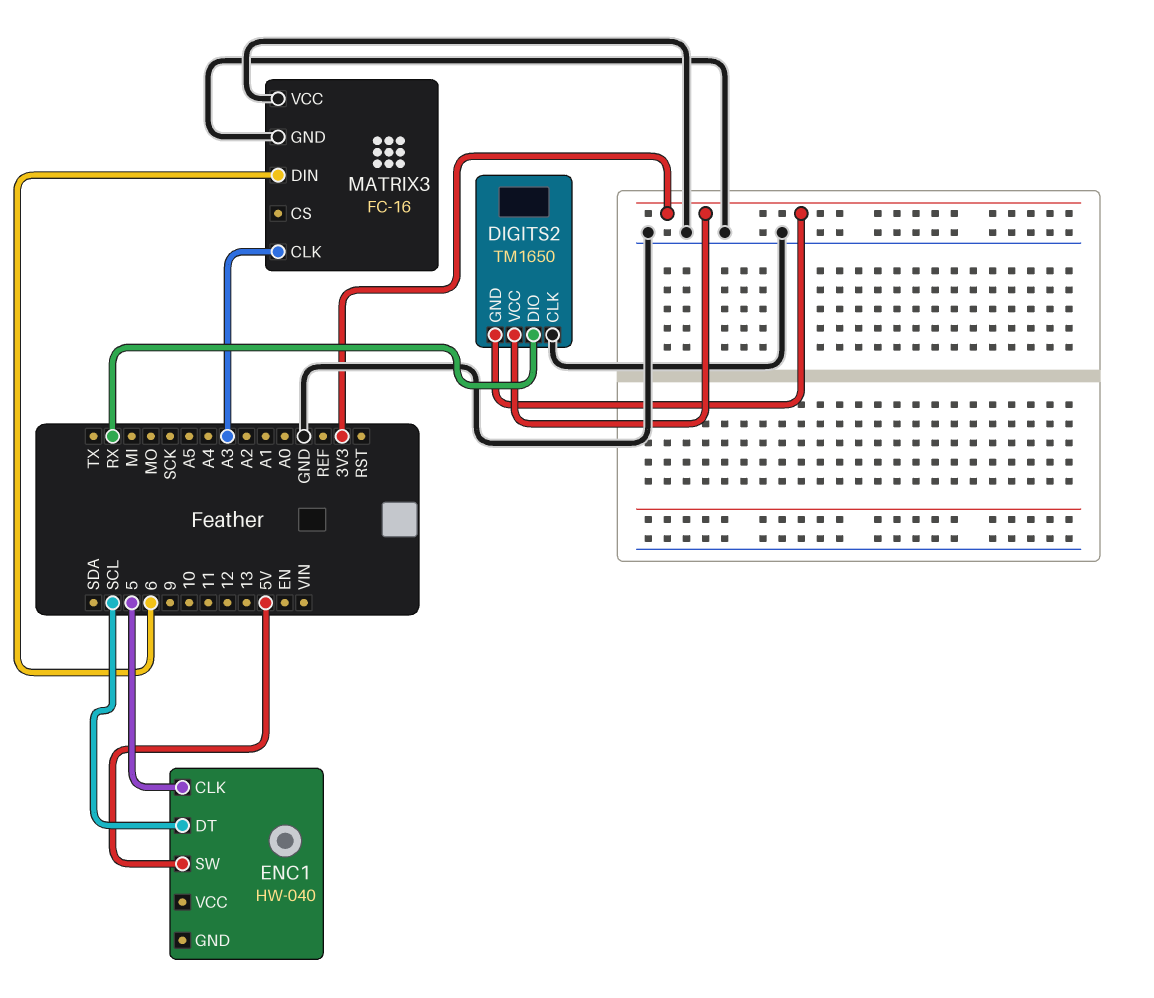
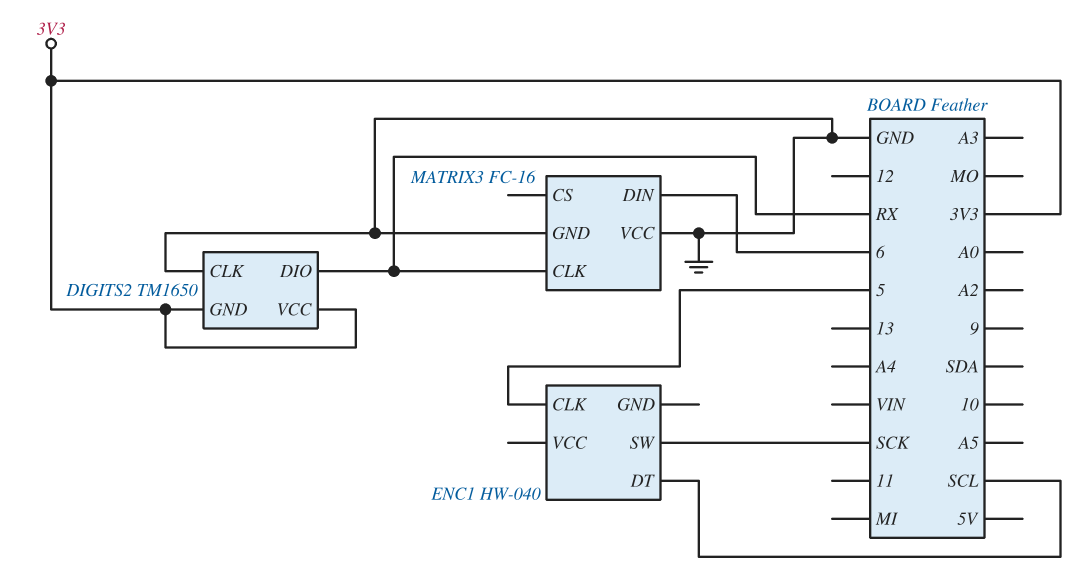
ENC1 pin SW: 5V -> SCK
MATRIX3 pin CLK: A3 -> RX

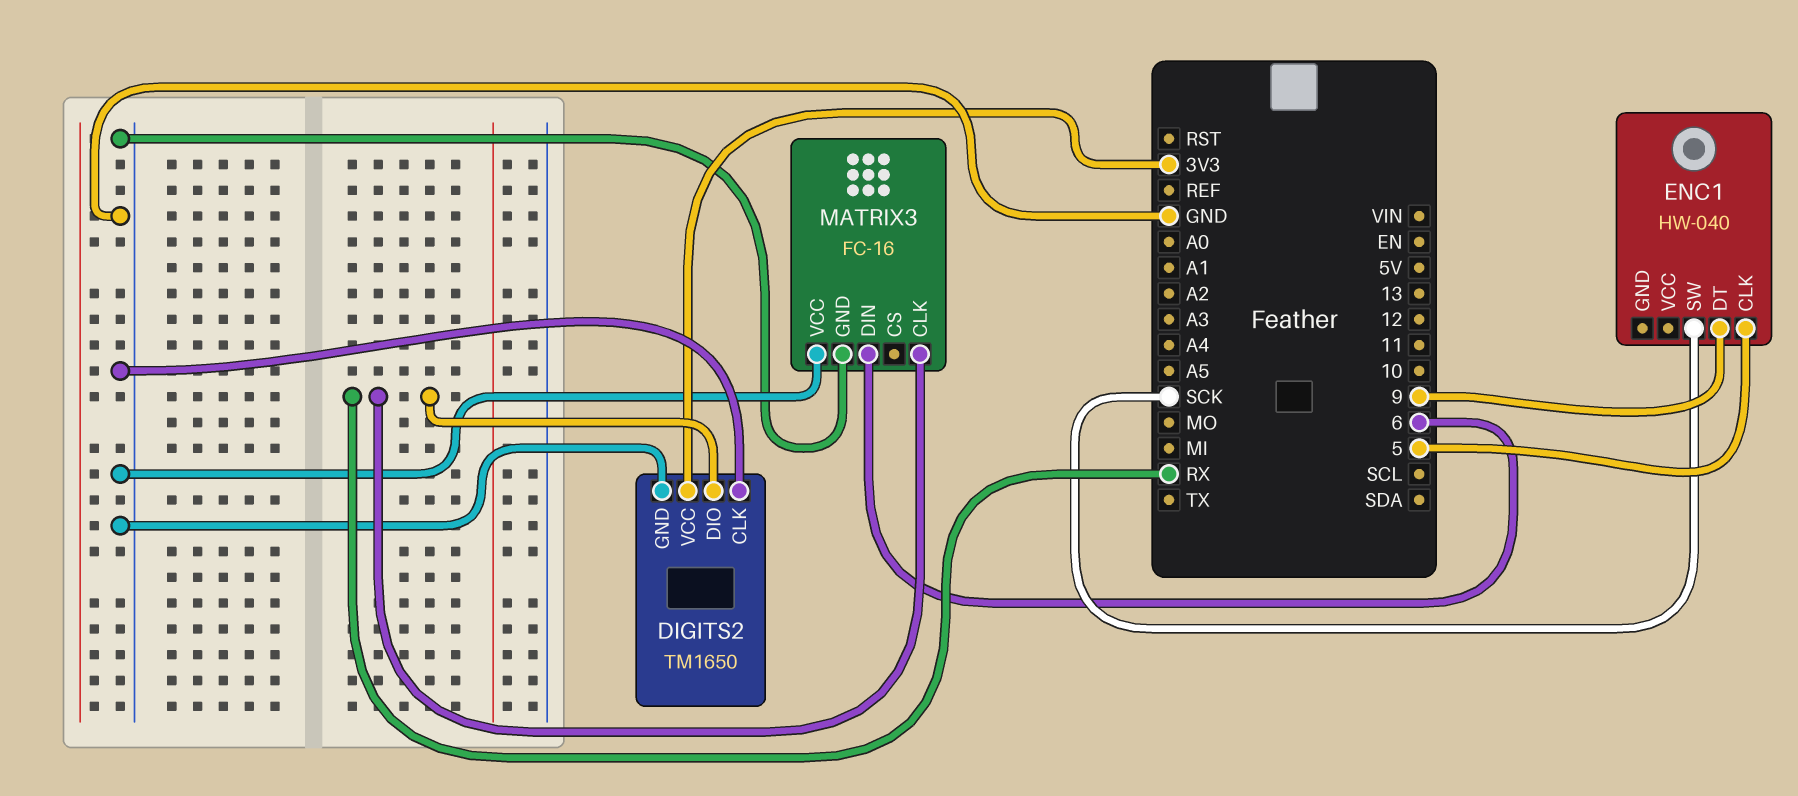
DIGITS2 pin GND: 3V3 -> GND
ENC1 pin DT: SCL -> 9

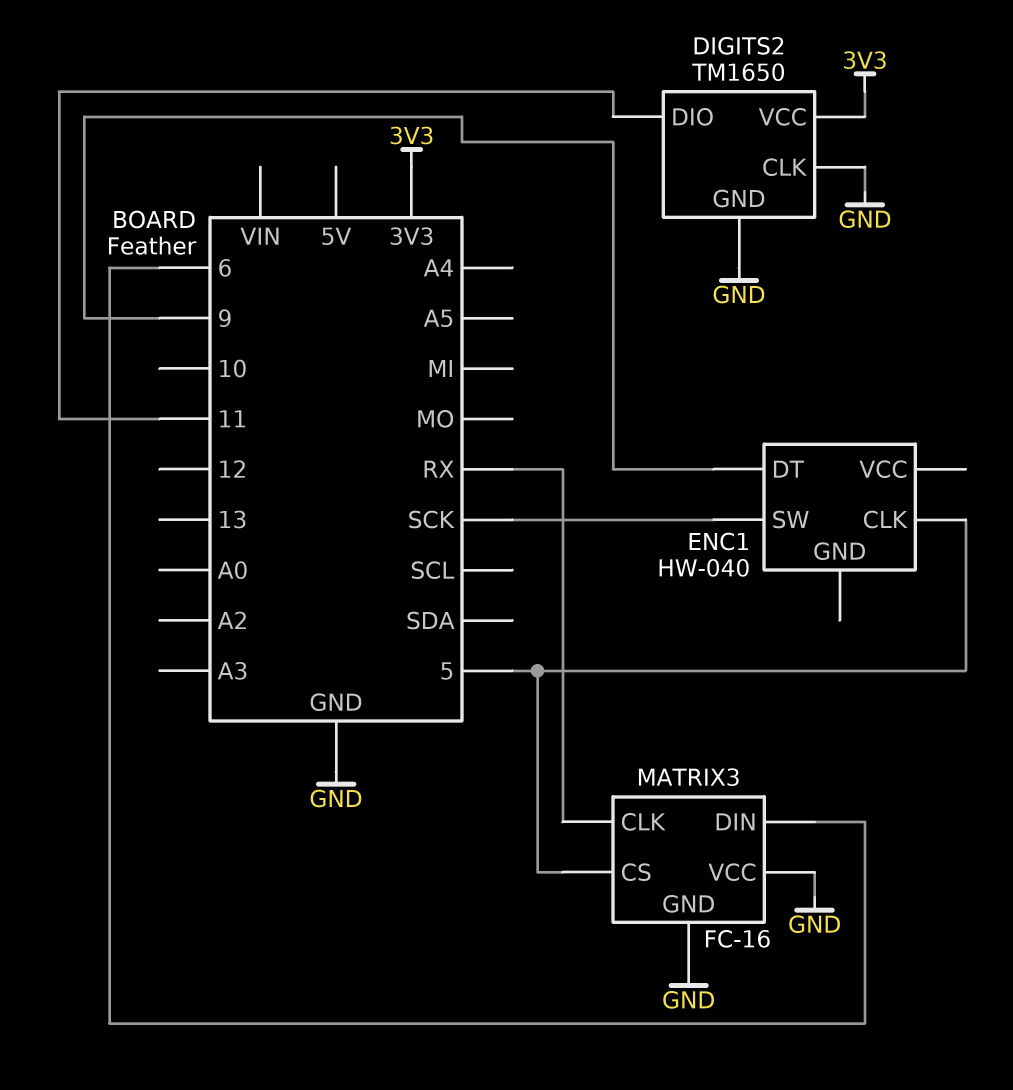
DIGITS2 pin DIO: RX -> 11
MATRIX3 pin CS: none -> 5

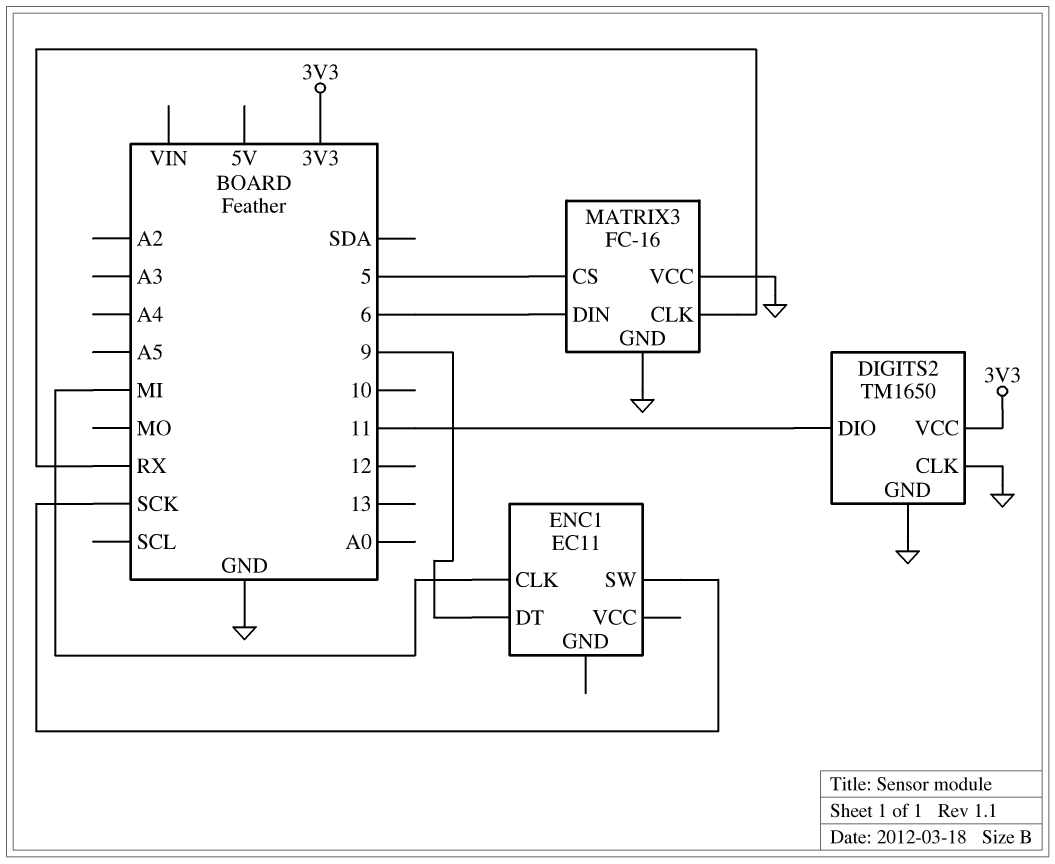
ENC1: HW-040 -> EC11
ENC1 pin CLK: 5 -> MI

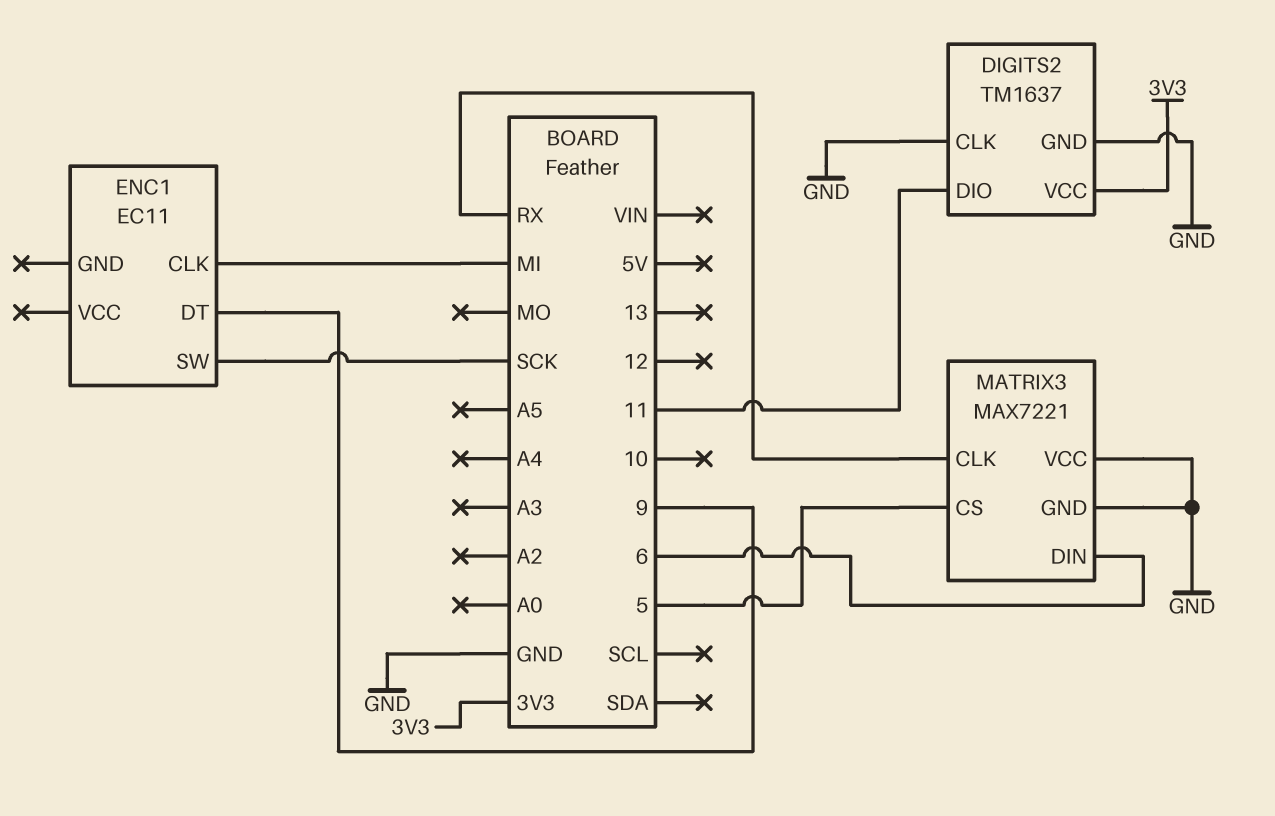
DIGITS2: TM1650 -> TM1637
MATRIX3: FC-16 -> MAX7221

